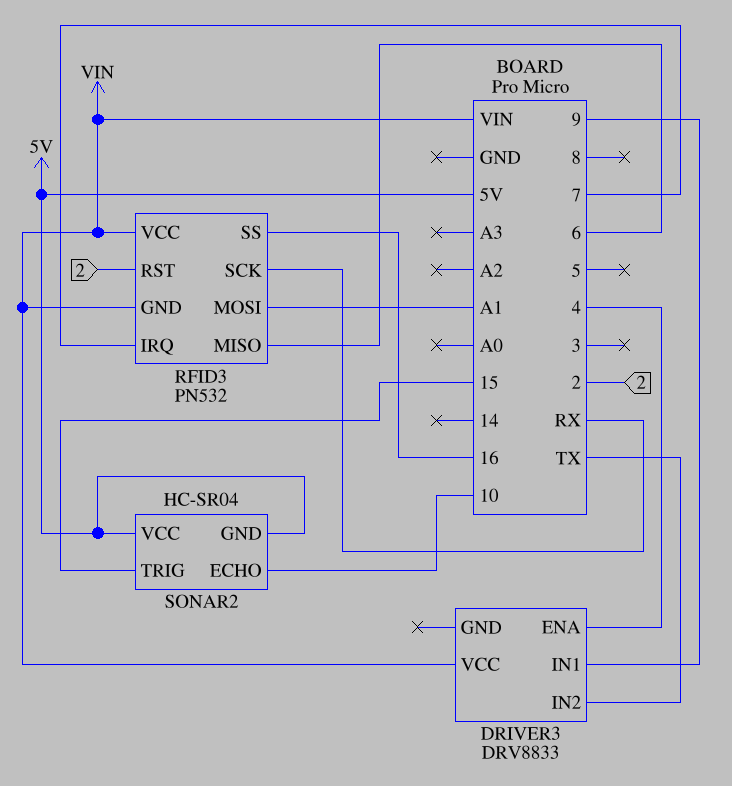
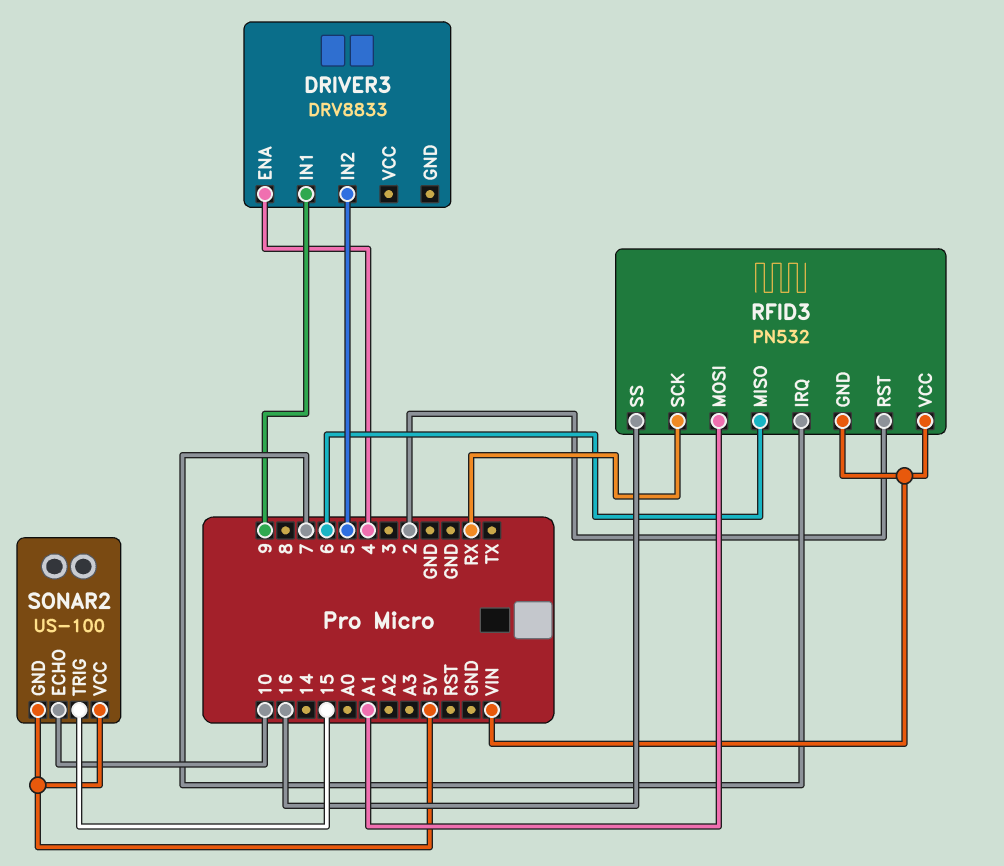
DRIVER3 pin IN2: TX -> 5
DRIVER3 pin VCC: VIN -> none
SONAR2: HC-SR04 -> US-100

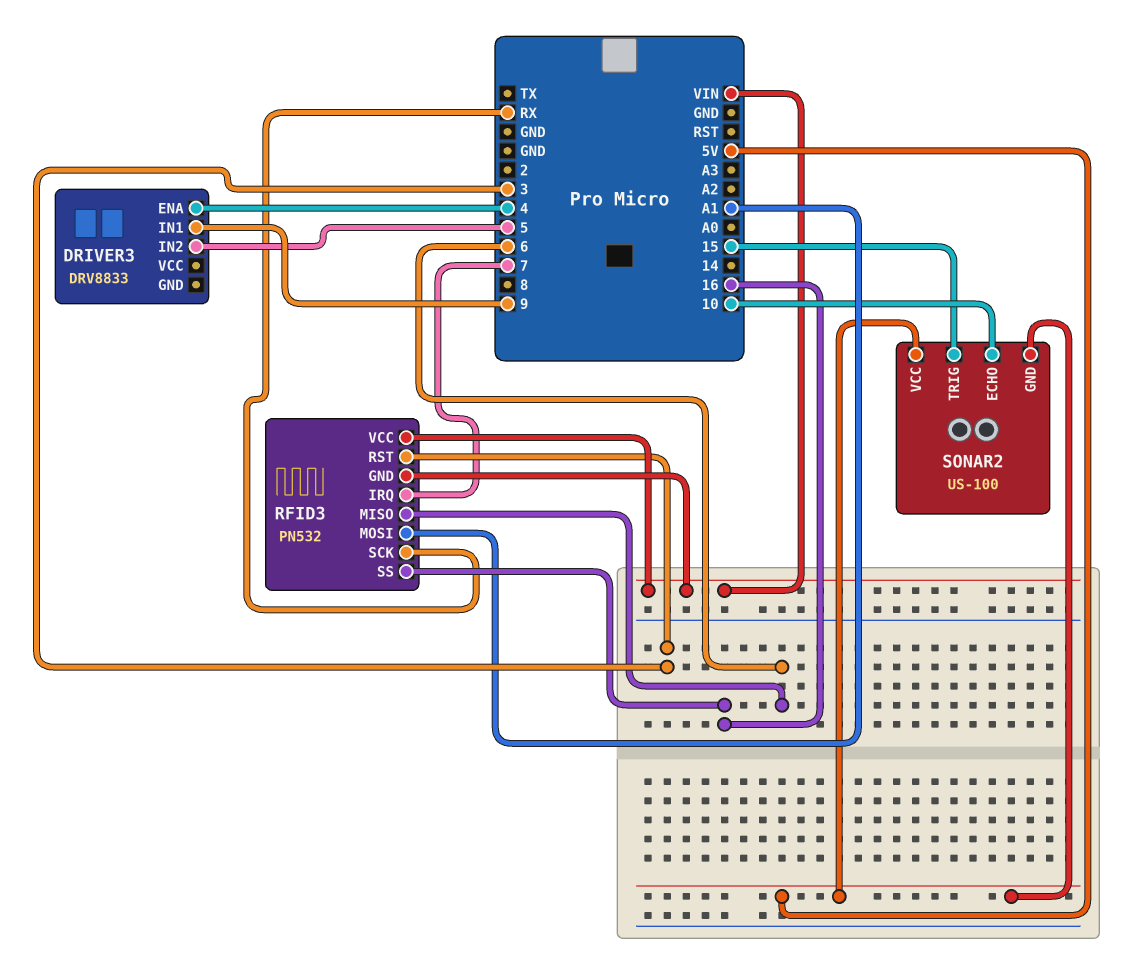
RFID3 pin RST: 2 -> 3

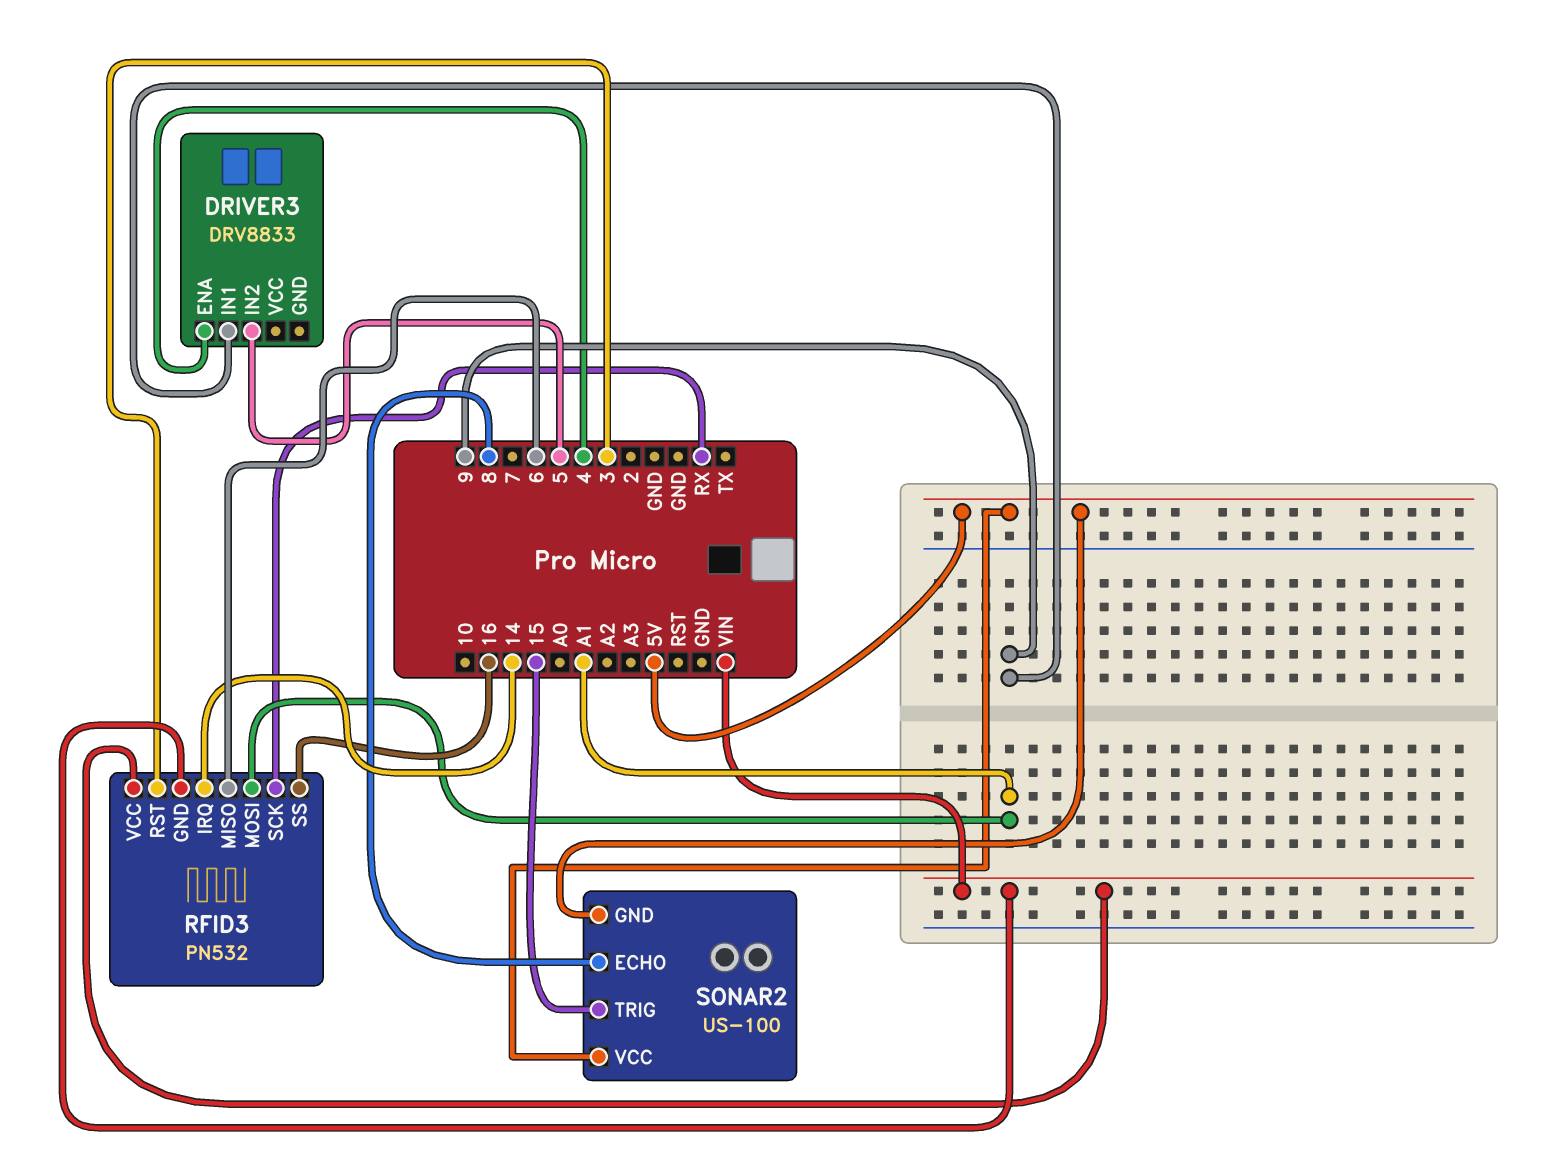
RFID3 pin IRQ: 7 -> 14
SONAR2 pin ECHO: 10 -> 8

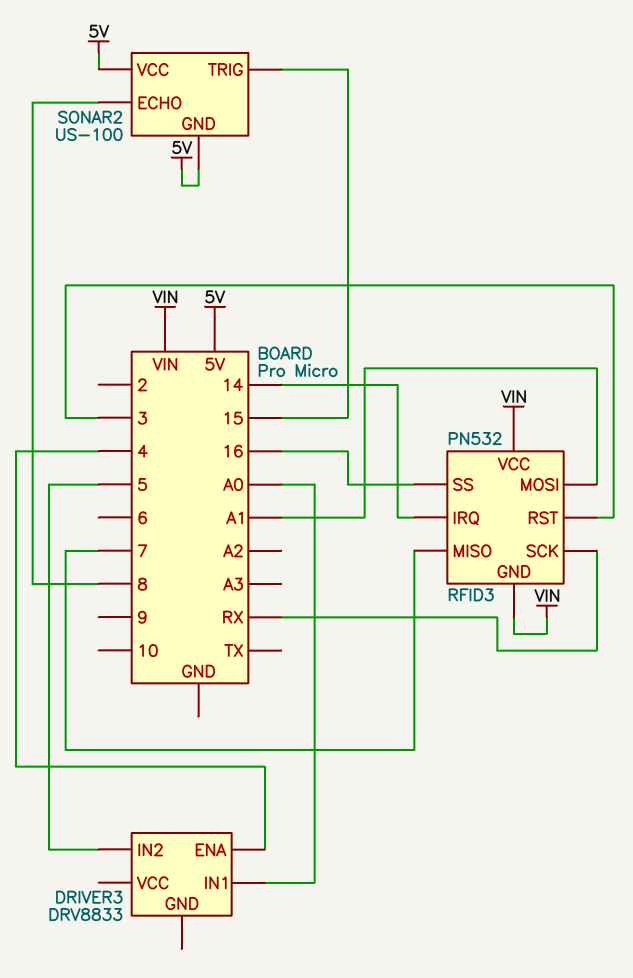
DRIVER3 pin IN1: 9 -> A0
RFID3 pin MISO: 6 -> 7

